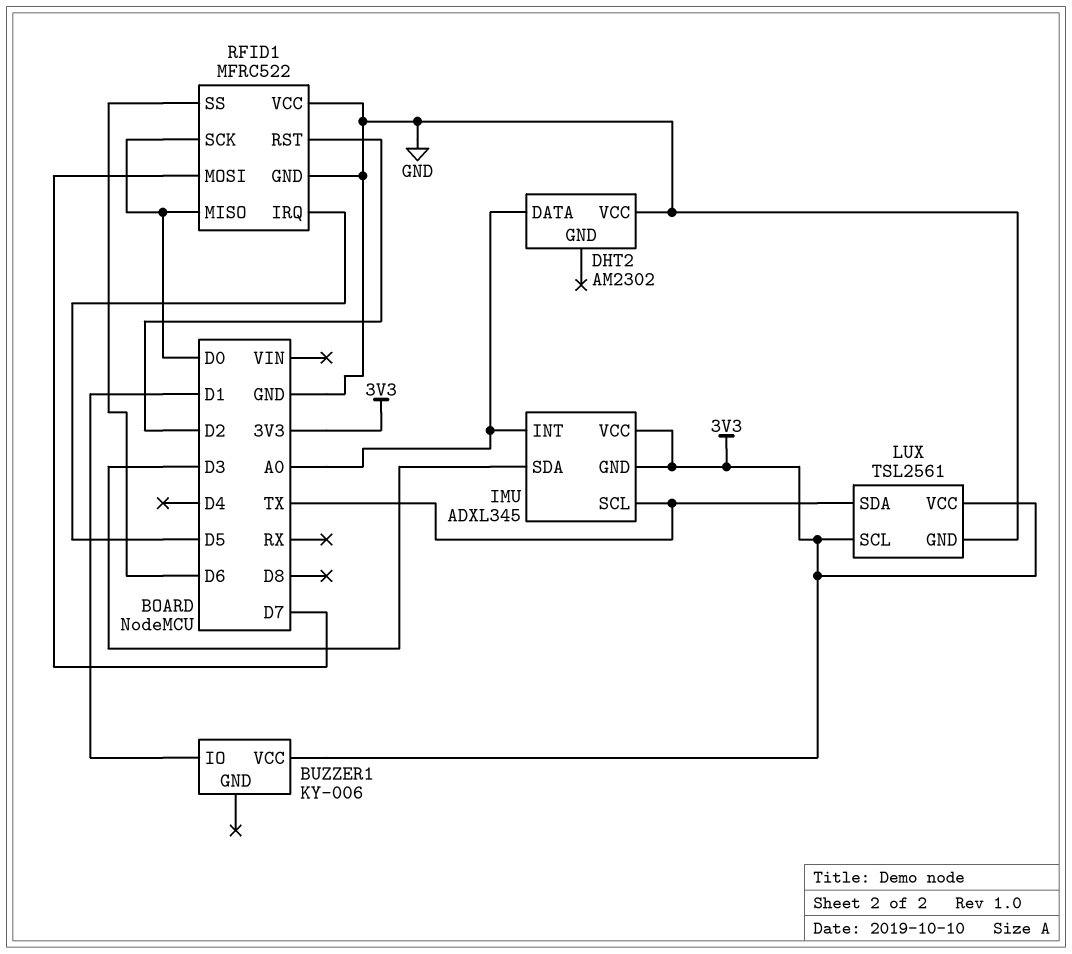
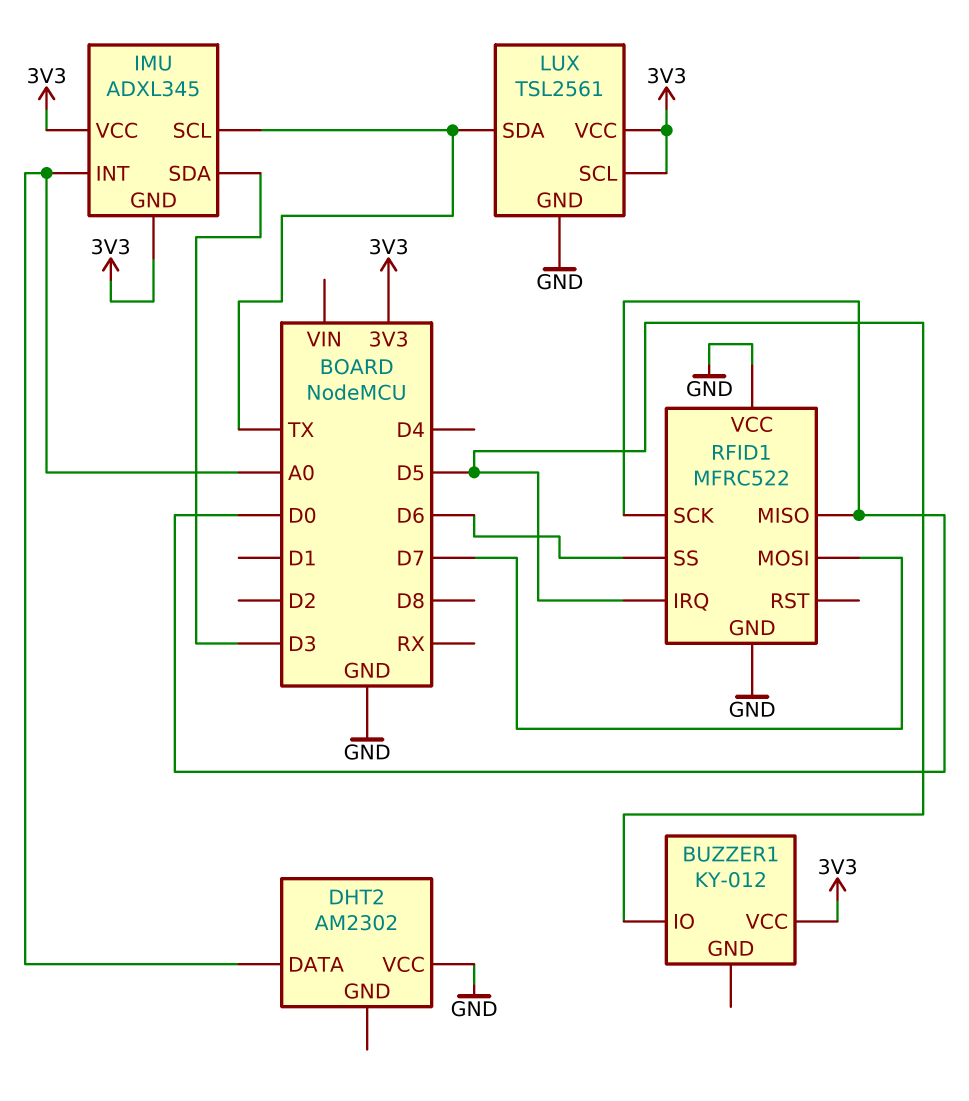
BUZZER1: KY-006 -> KY-012
BUZZER1 pin IO: D1 -> D5
RFID1 pin RST: D2 -> none

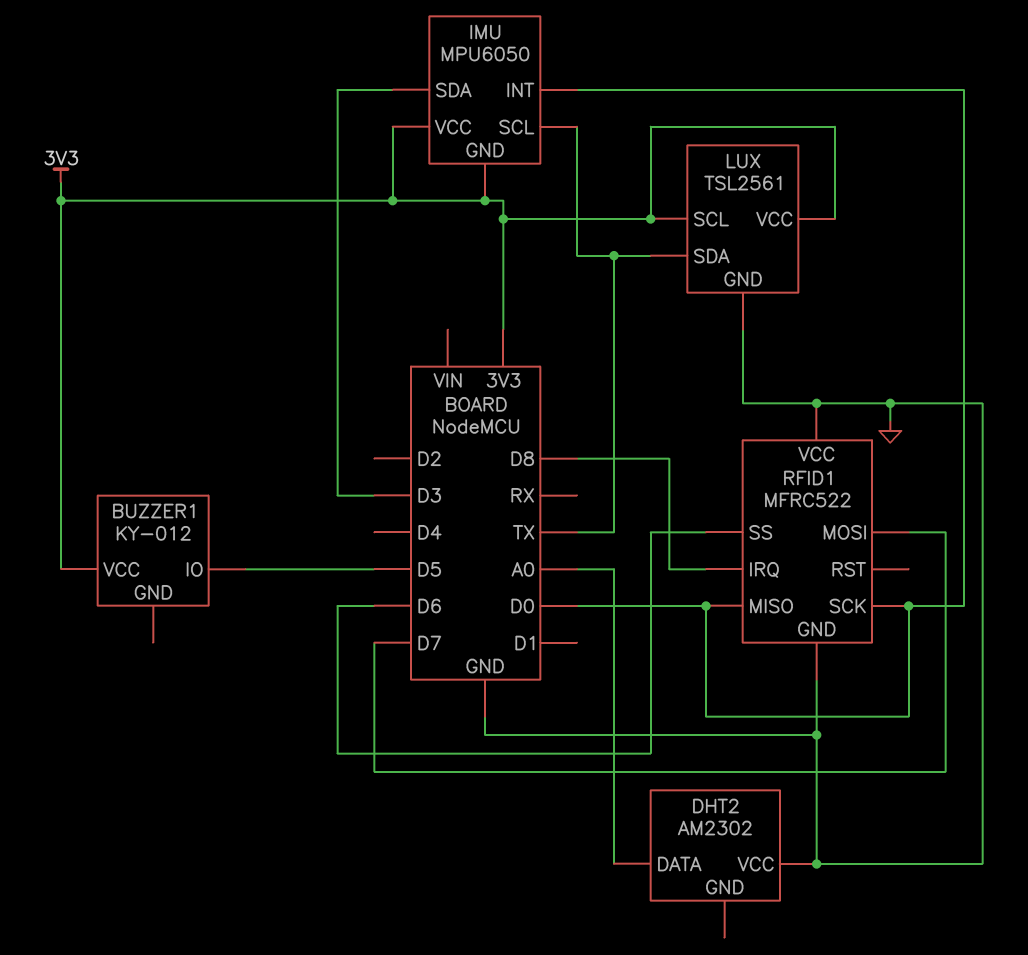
IMU: ADXL345 -> MPU6050
IMU pin INT: A0 -> D0
RFID1 pin IRQ: D5 -> D8

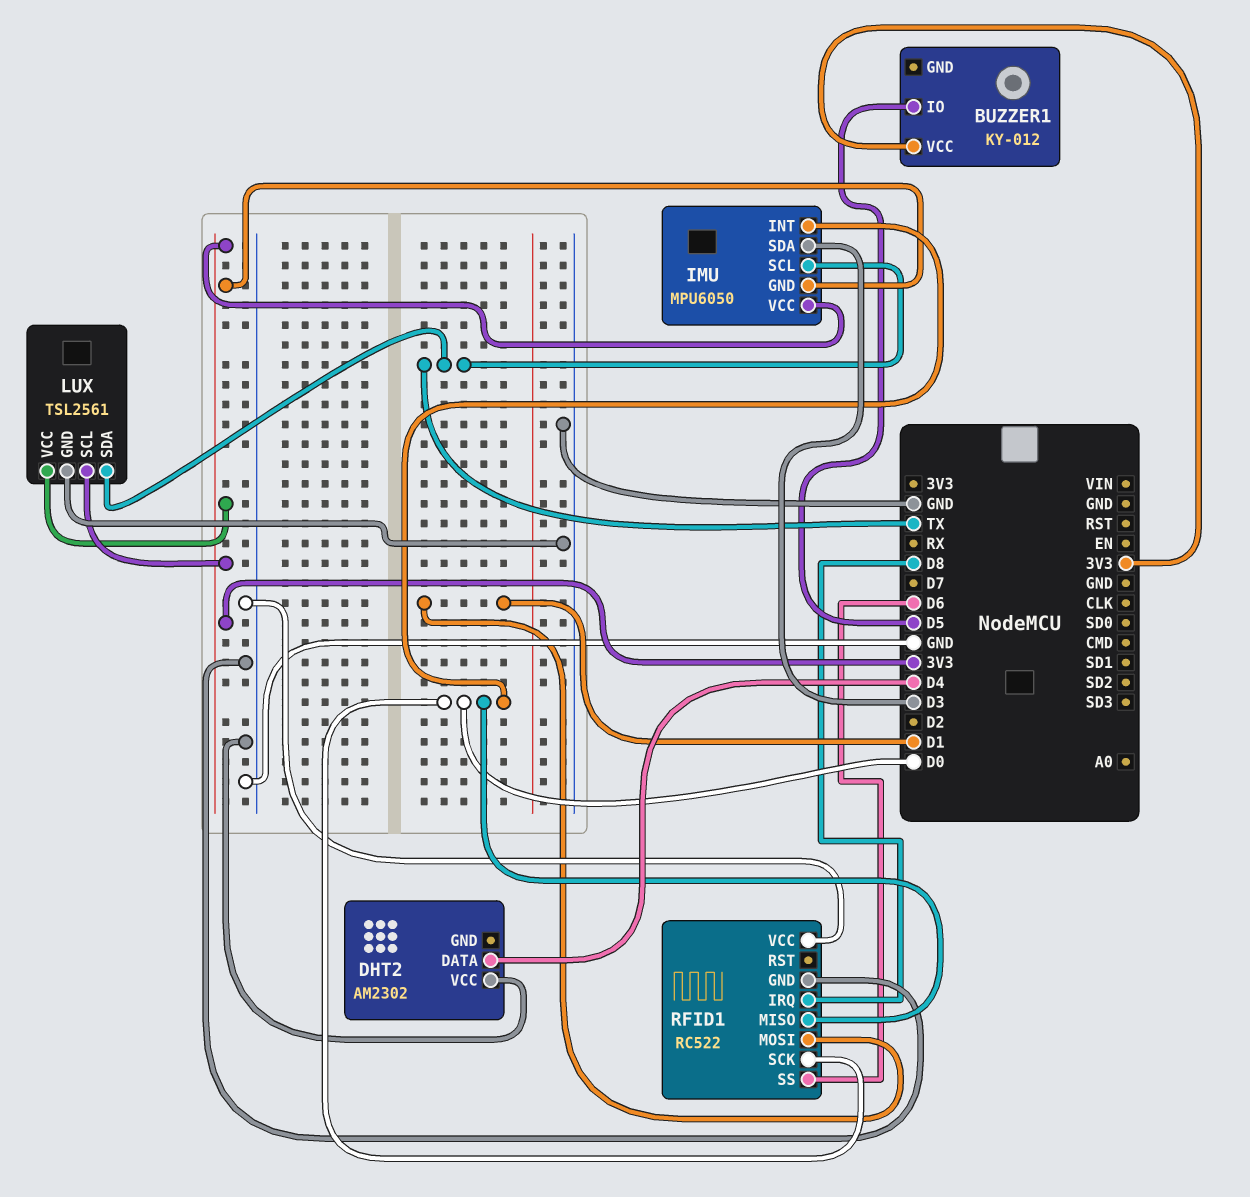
DHT2 pin DATA: A0 -> D4
RFID1: MFRC522 -> RC522
RFID1 pin MOSI: D7 -> D1

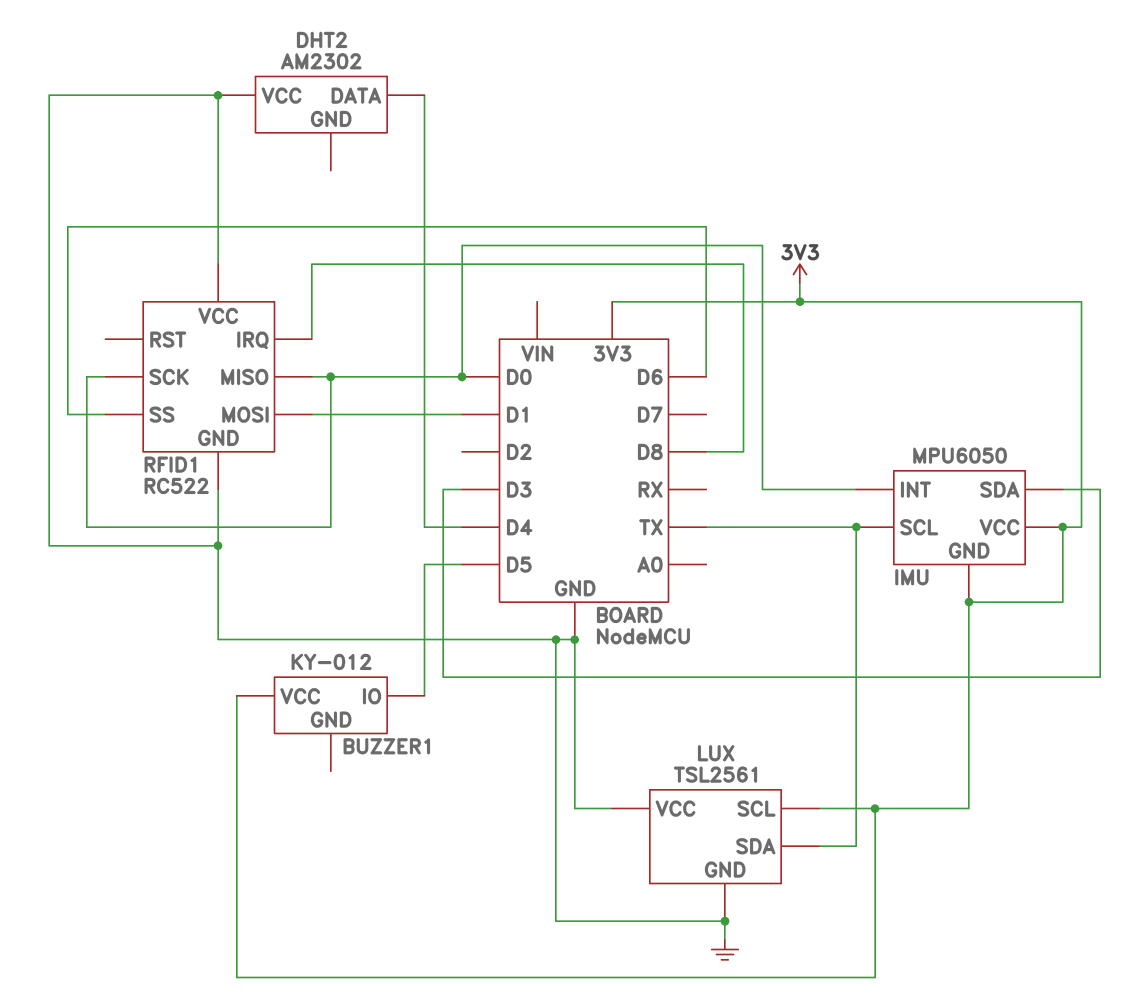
LUX pin VCC: 3V3 -> GND

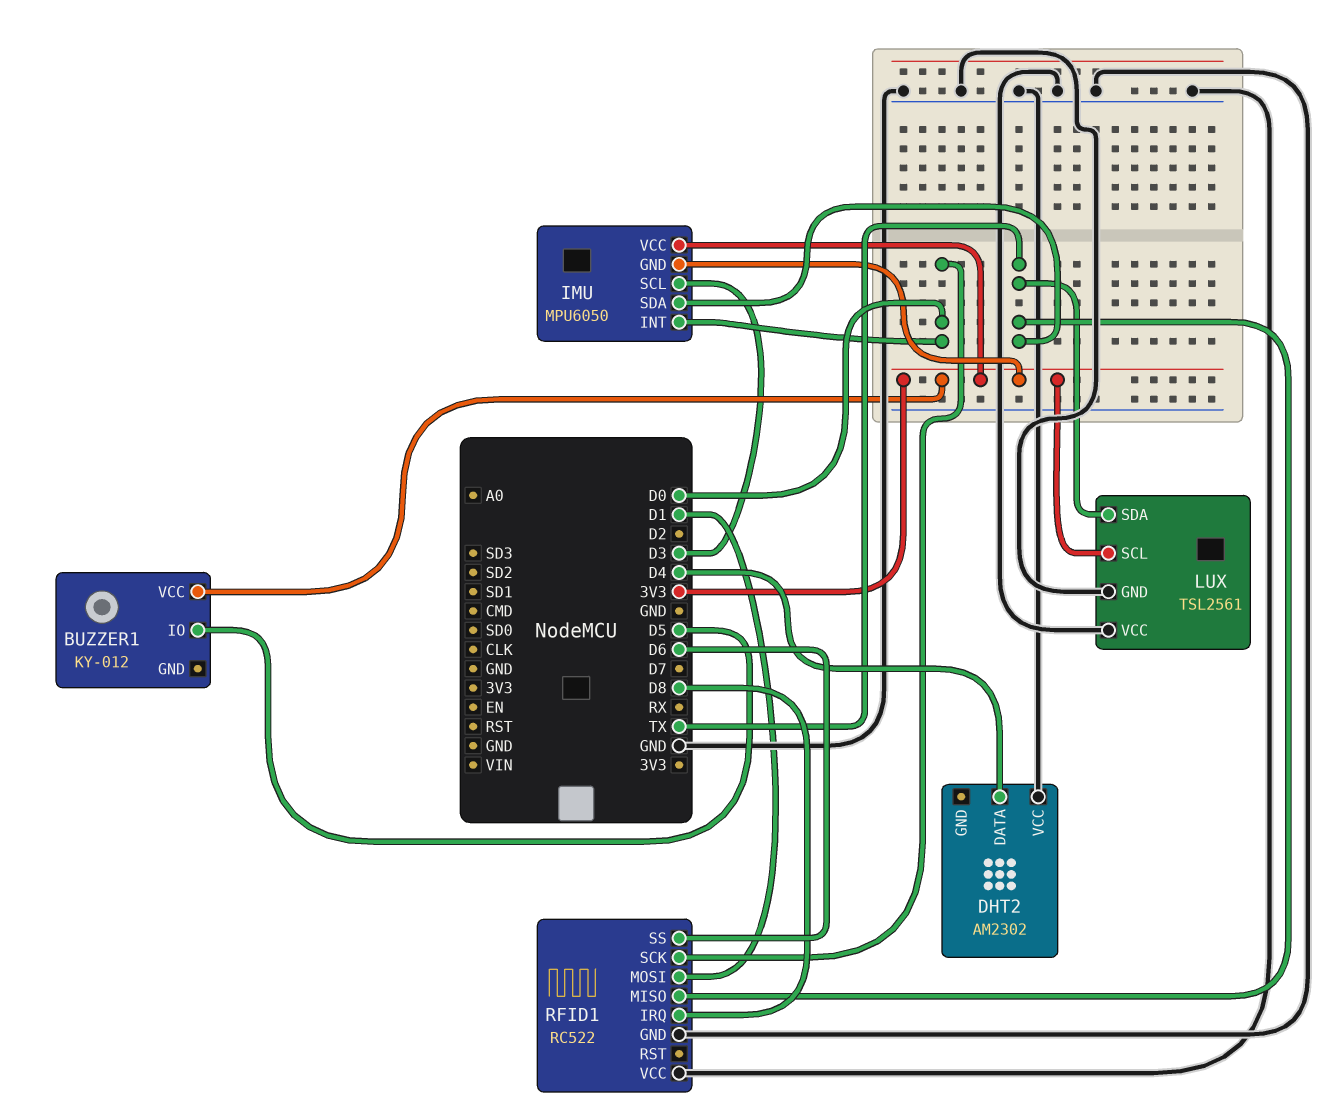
IMU pin SCL: TX -> D3
IMU pin SDA: D3 -> TX
RFID1 pin MISO: D0 -> TX

